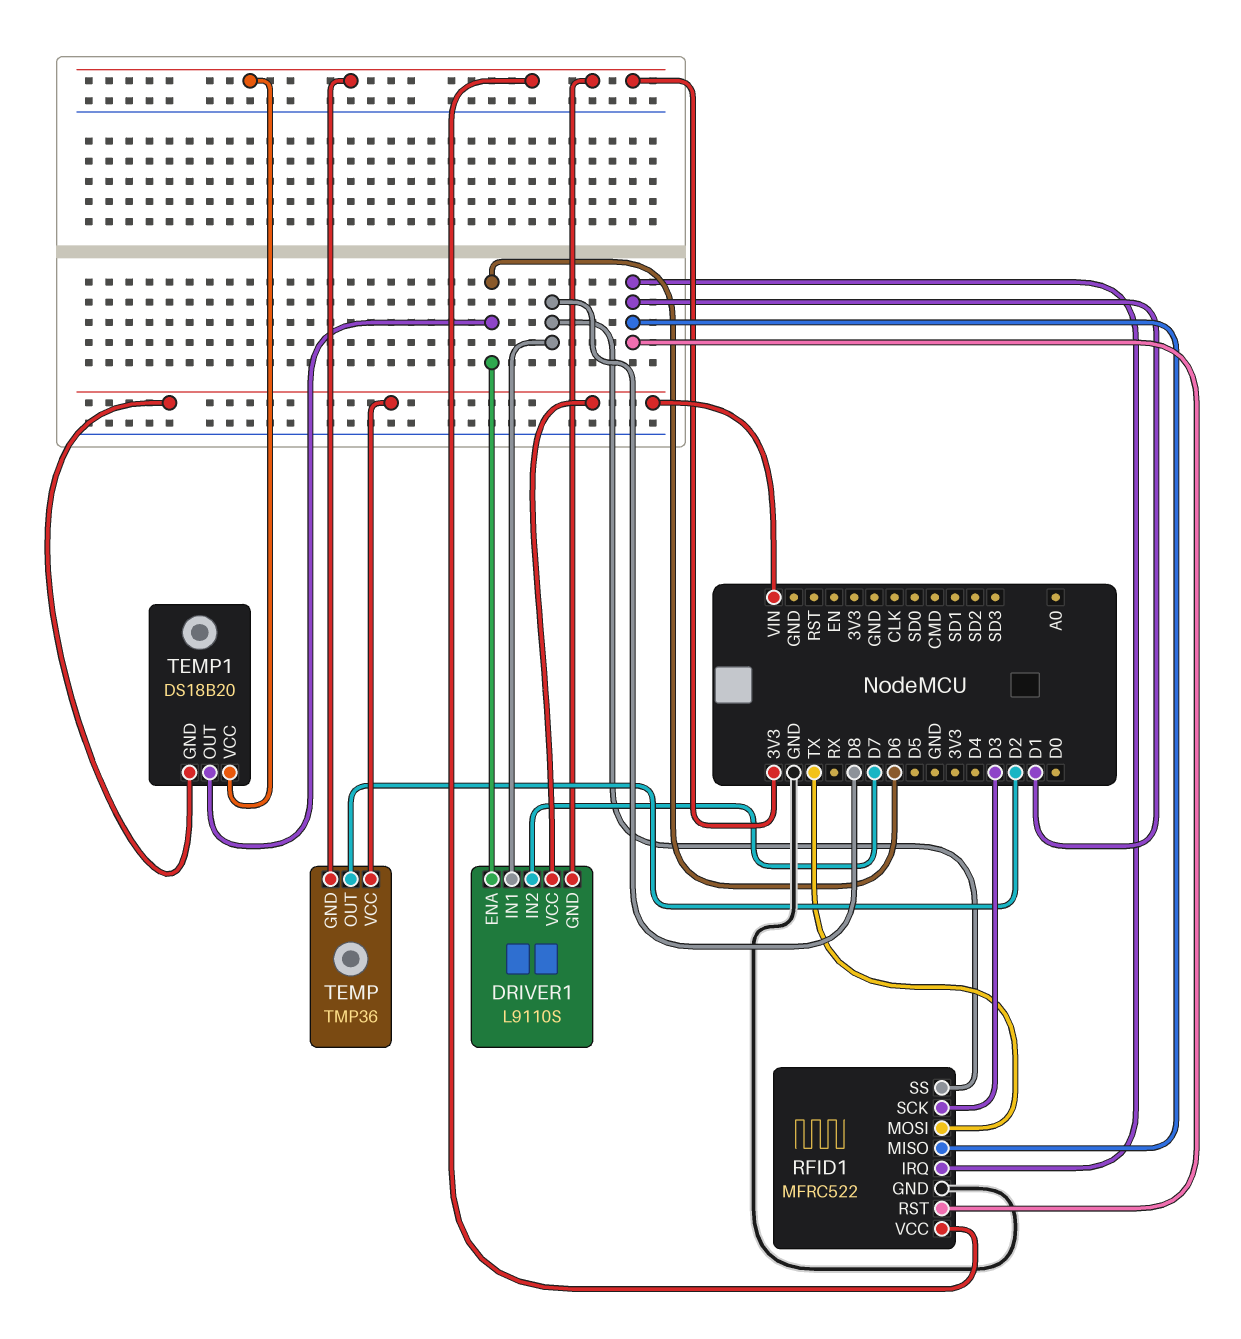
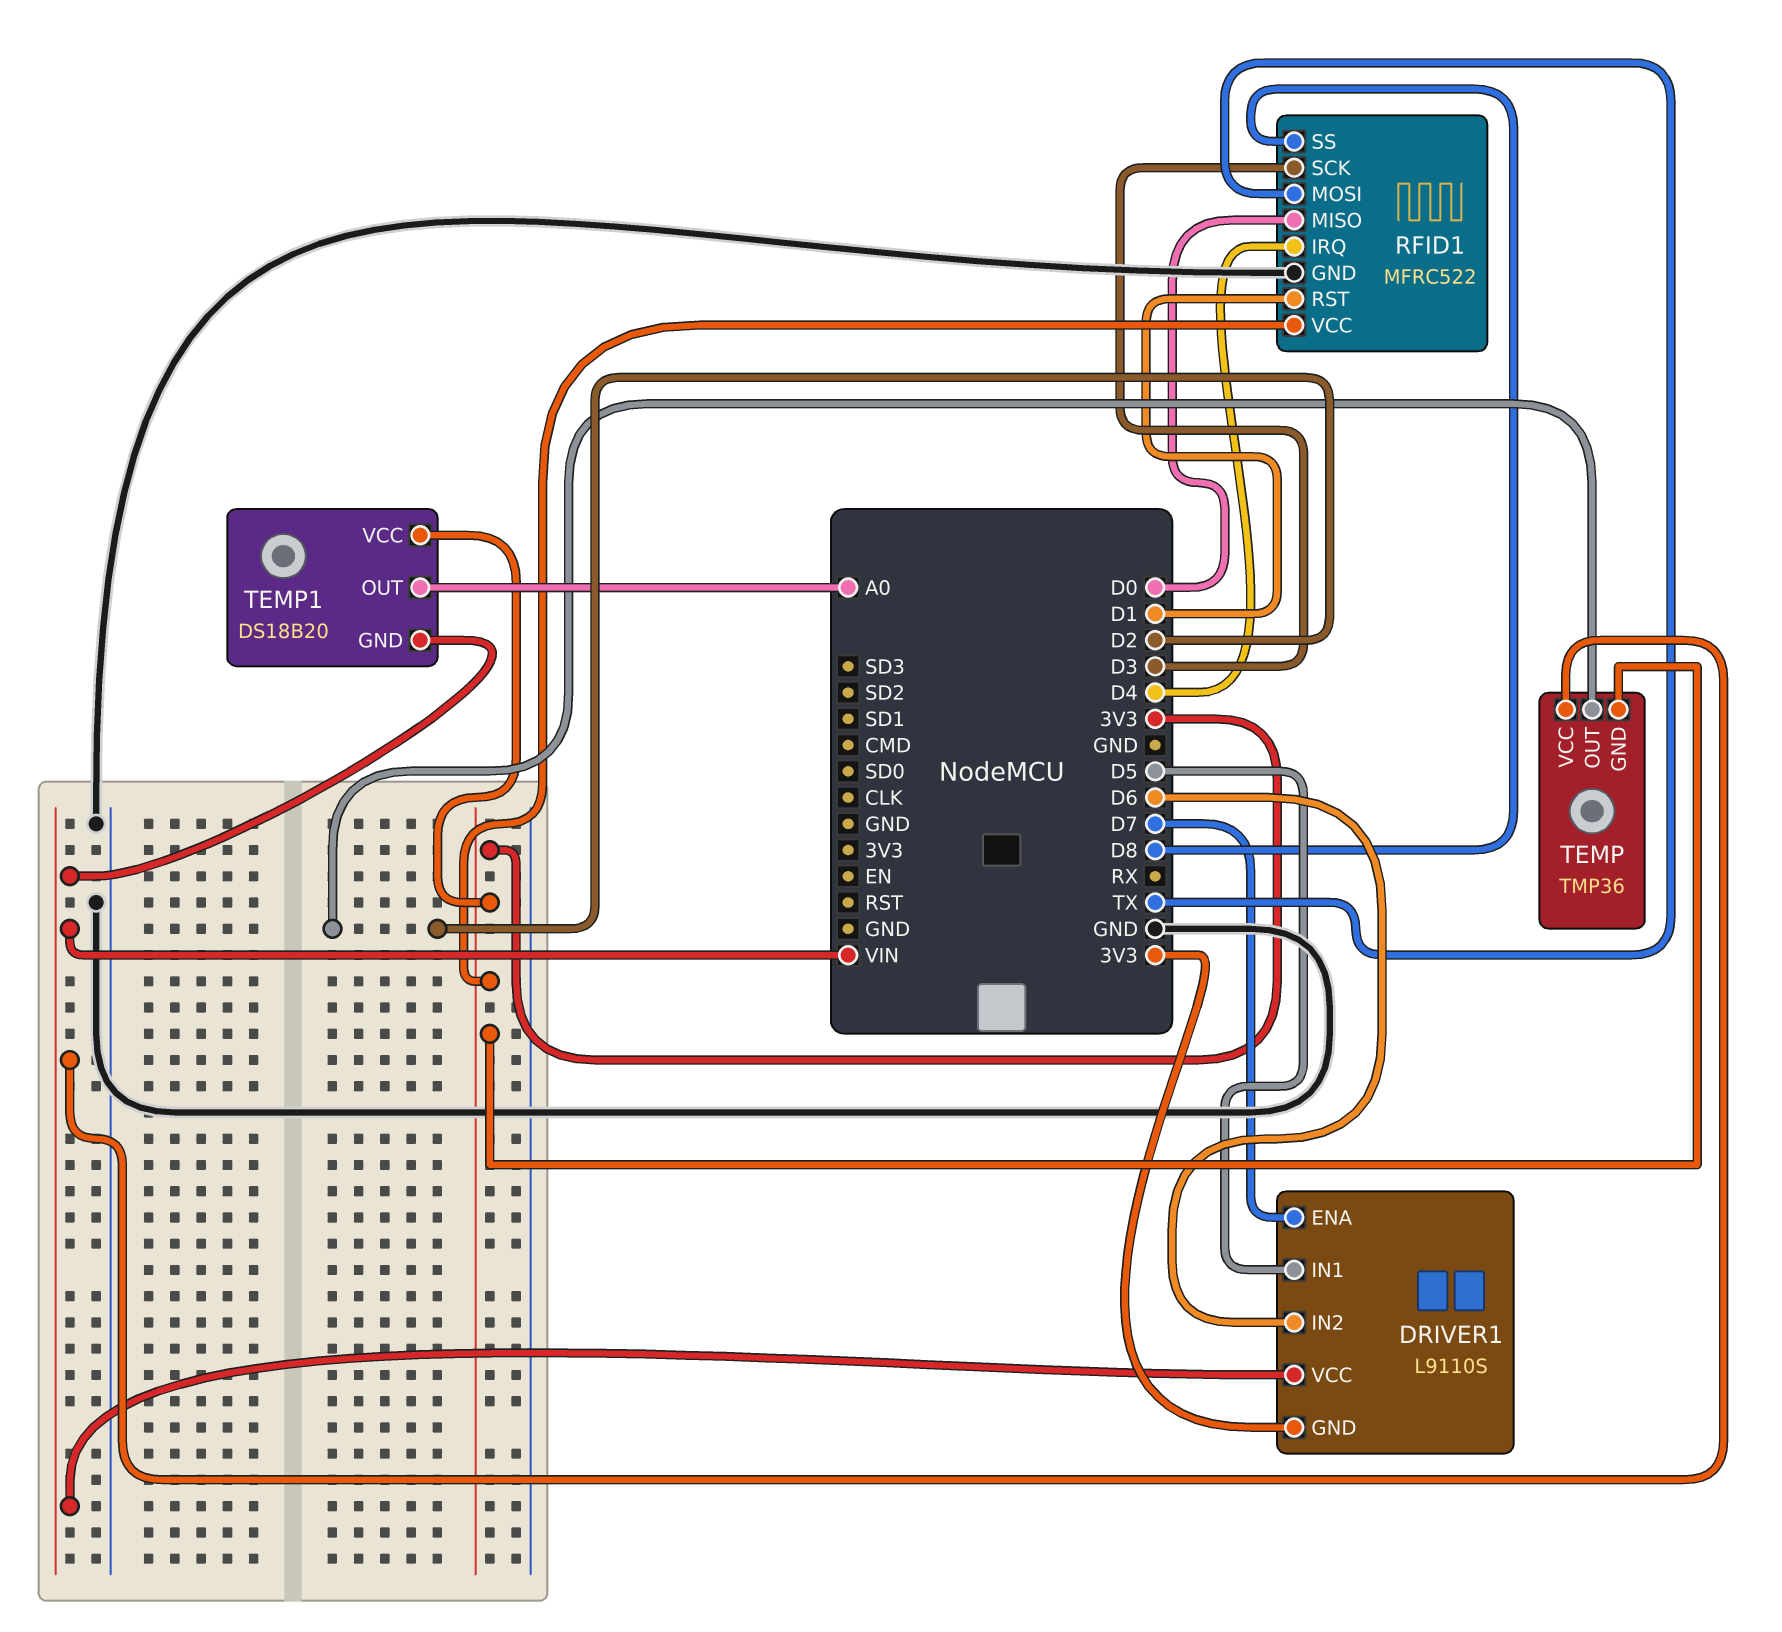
DRIVER1 pin ENA: D6 -> D7
DRIVER1 pin IN1: D8 -> D5
DRIVER1 pin IN2: D7 -> D6
RFID1 pin IRQ: D1 -> D4
RFID1 pin MISO: D1 -> D0
TEMP1 pin OUT: D6 -> A0

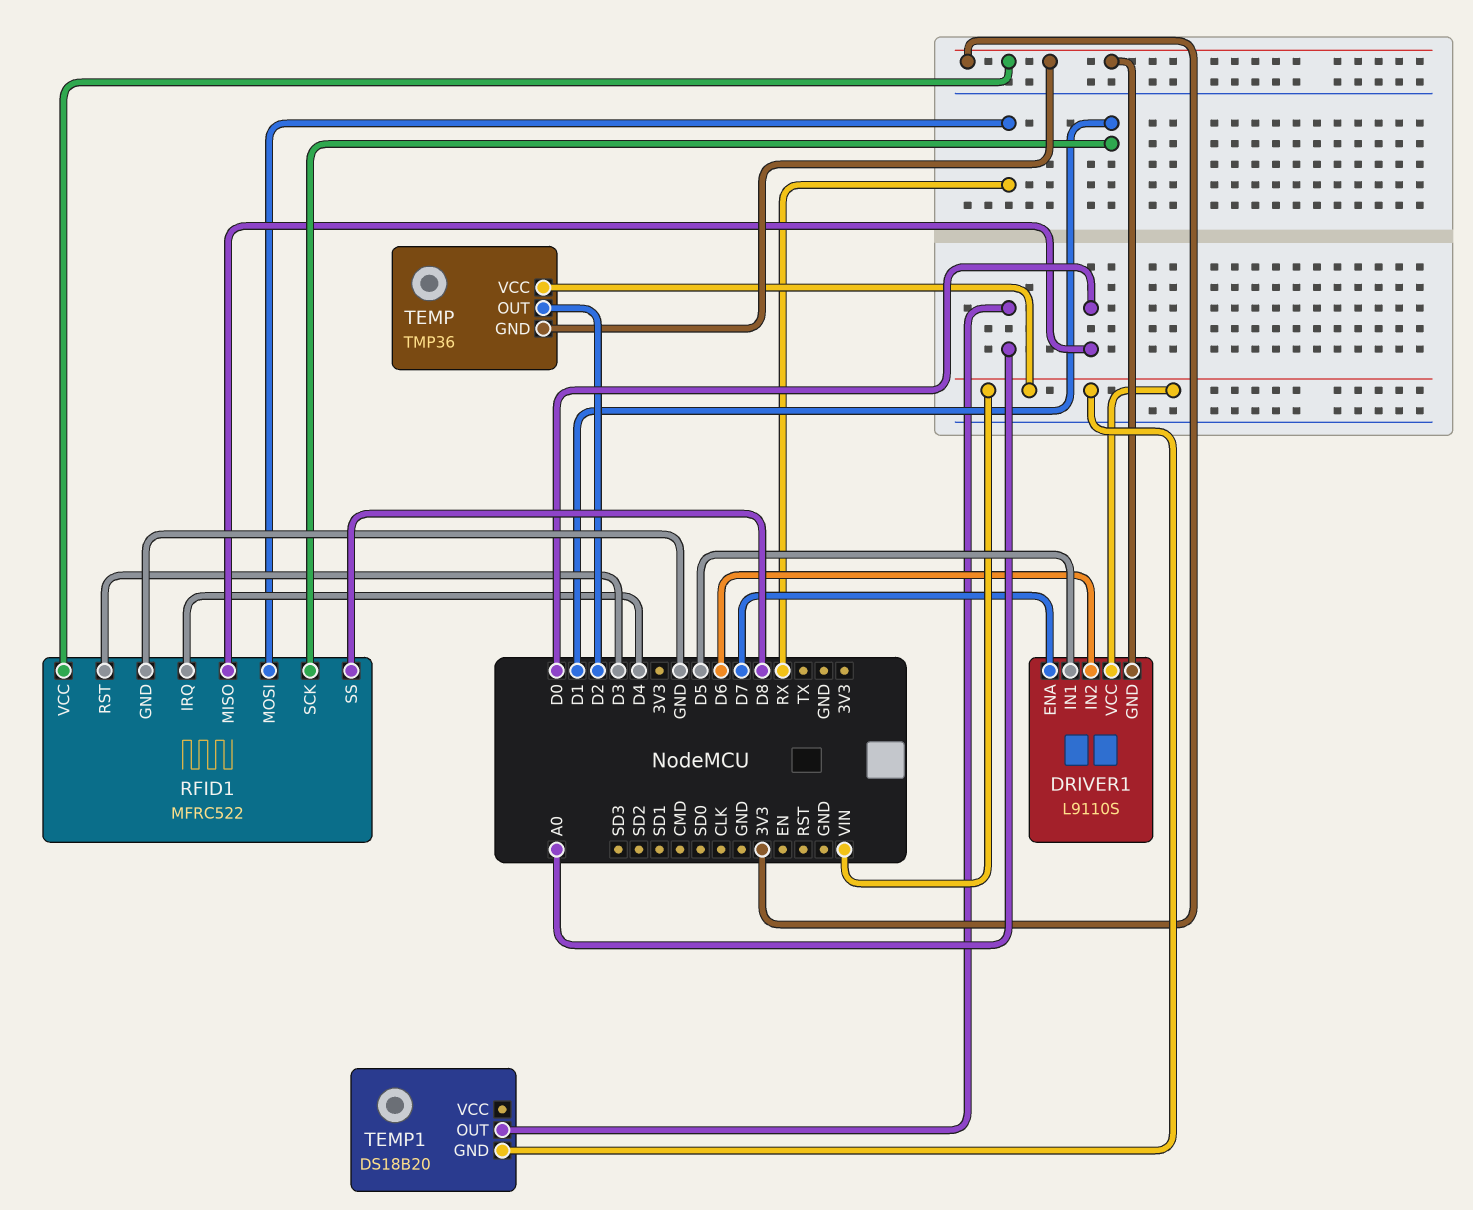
RFID1 pin MOSI: TX -> RX
RFID1 pin RST: D1 -> D3
RFID1 pin SCK: D3 -> D1
TEMP1 pin VCC: 3V3 -> none

